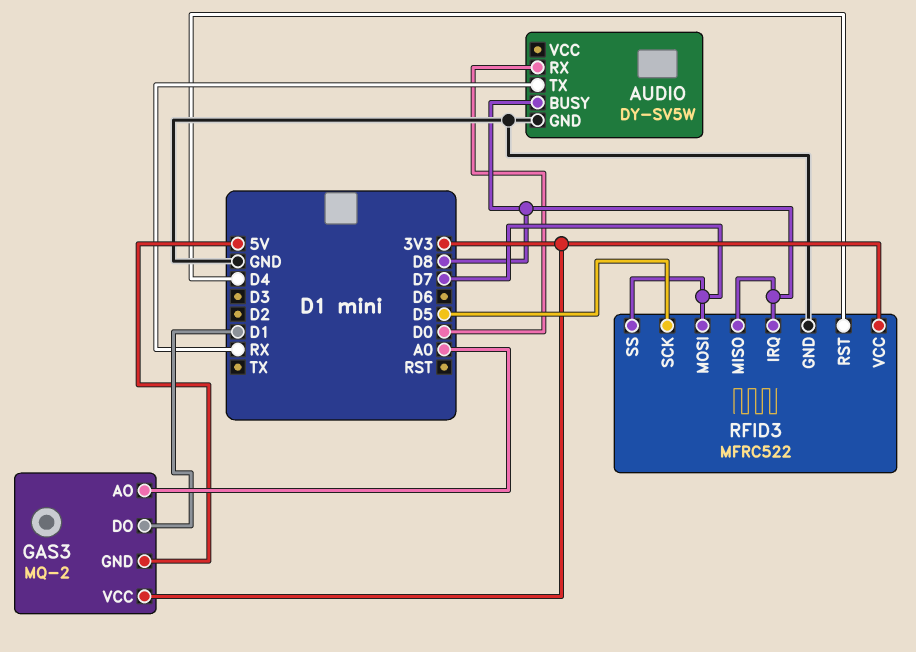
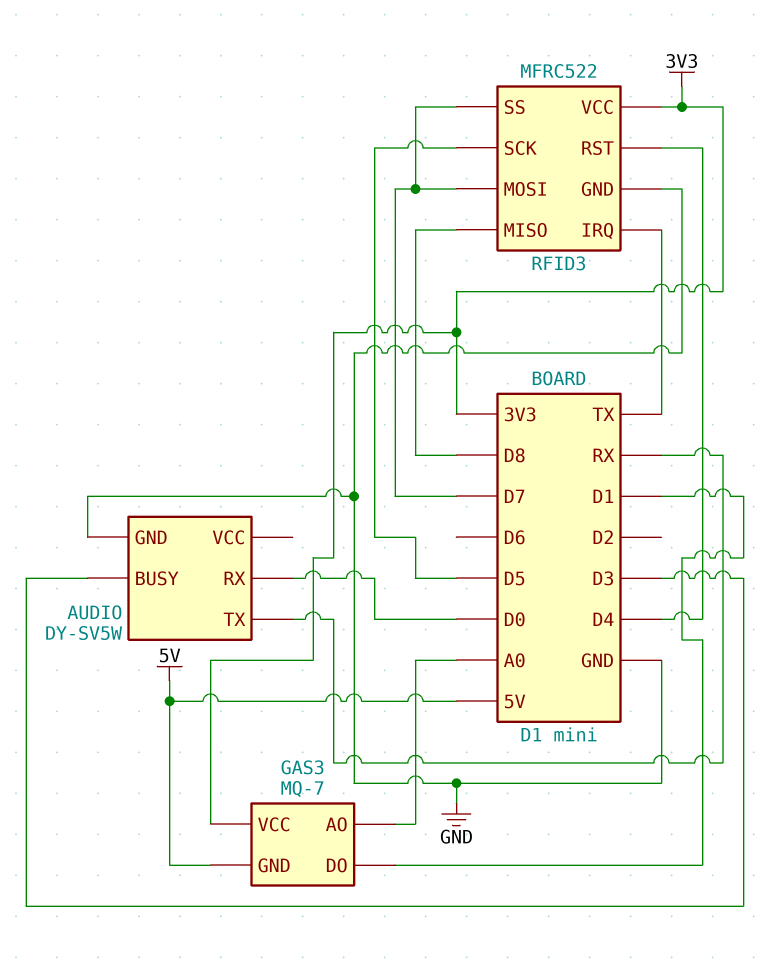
AUDIO pin BUSY: D8 -> D3
GAS3: MQ-2 -> MQ-7
RFID3 pin IRQ: D8 -> TX

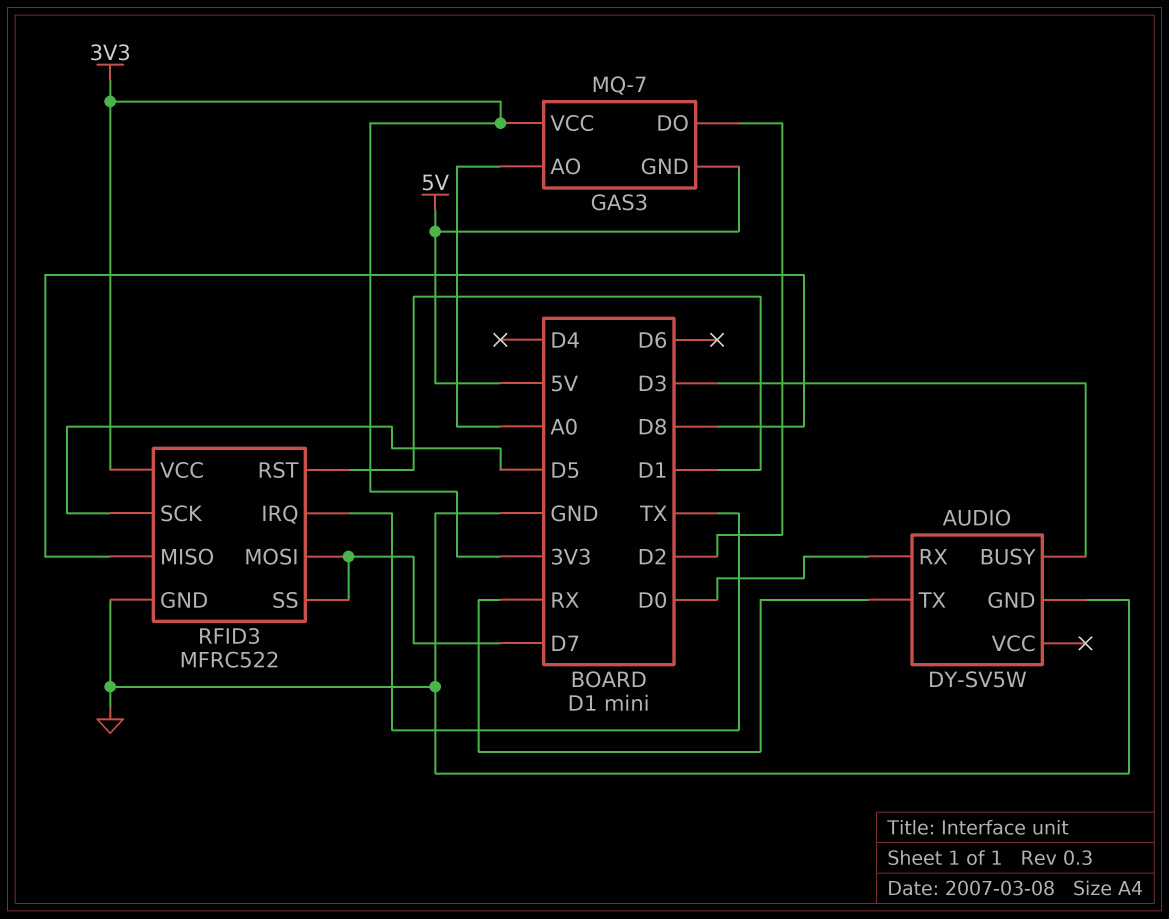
GAS3 pin DO: D1 -> D2
RFID3 pin RST: D4 -> D1

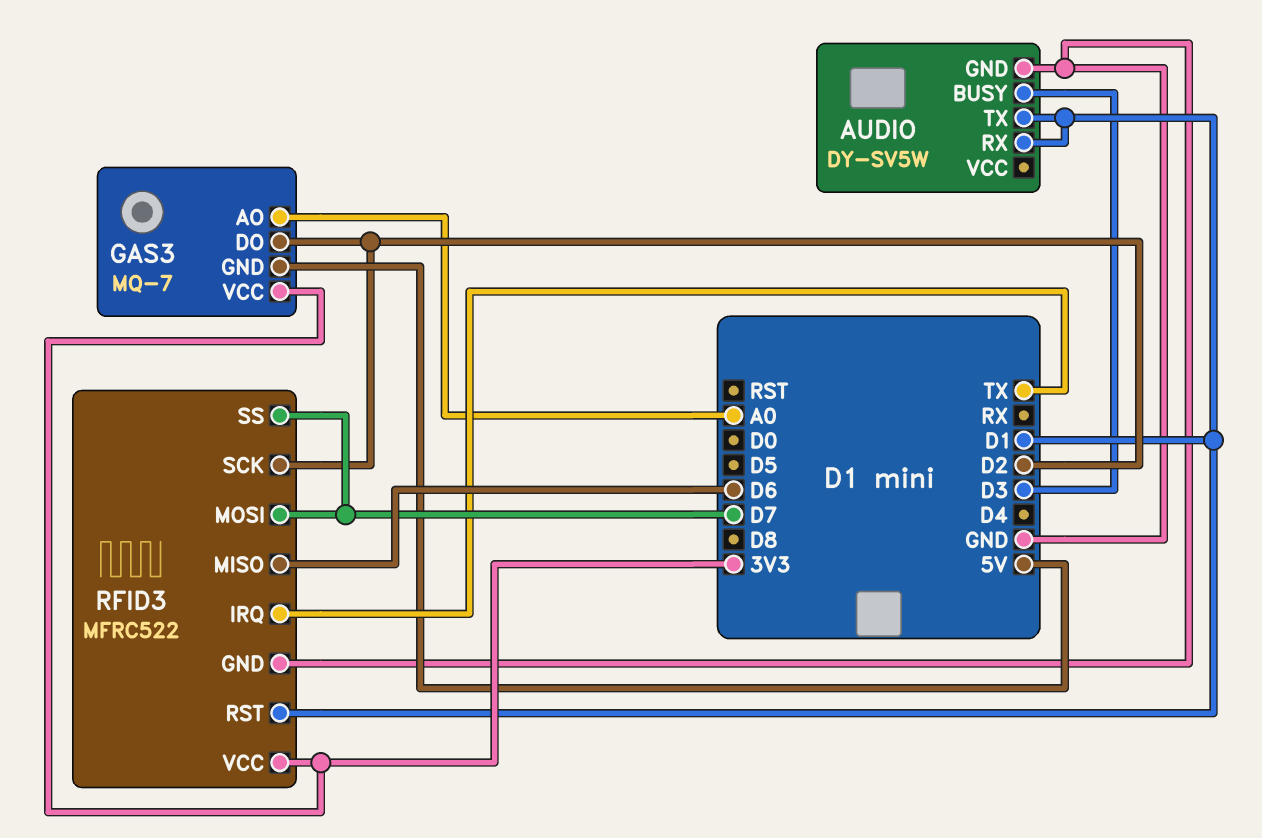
AUDIO pin RX: D0 -> D1
AUDIO pin TX: RX -> D1
RFID3 pin MISO: D8 -> D6
RFID3 pin SCK: D5 -> D2

